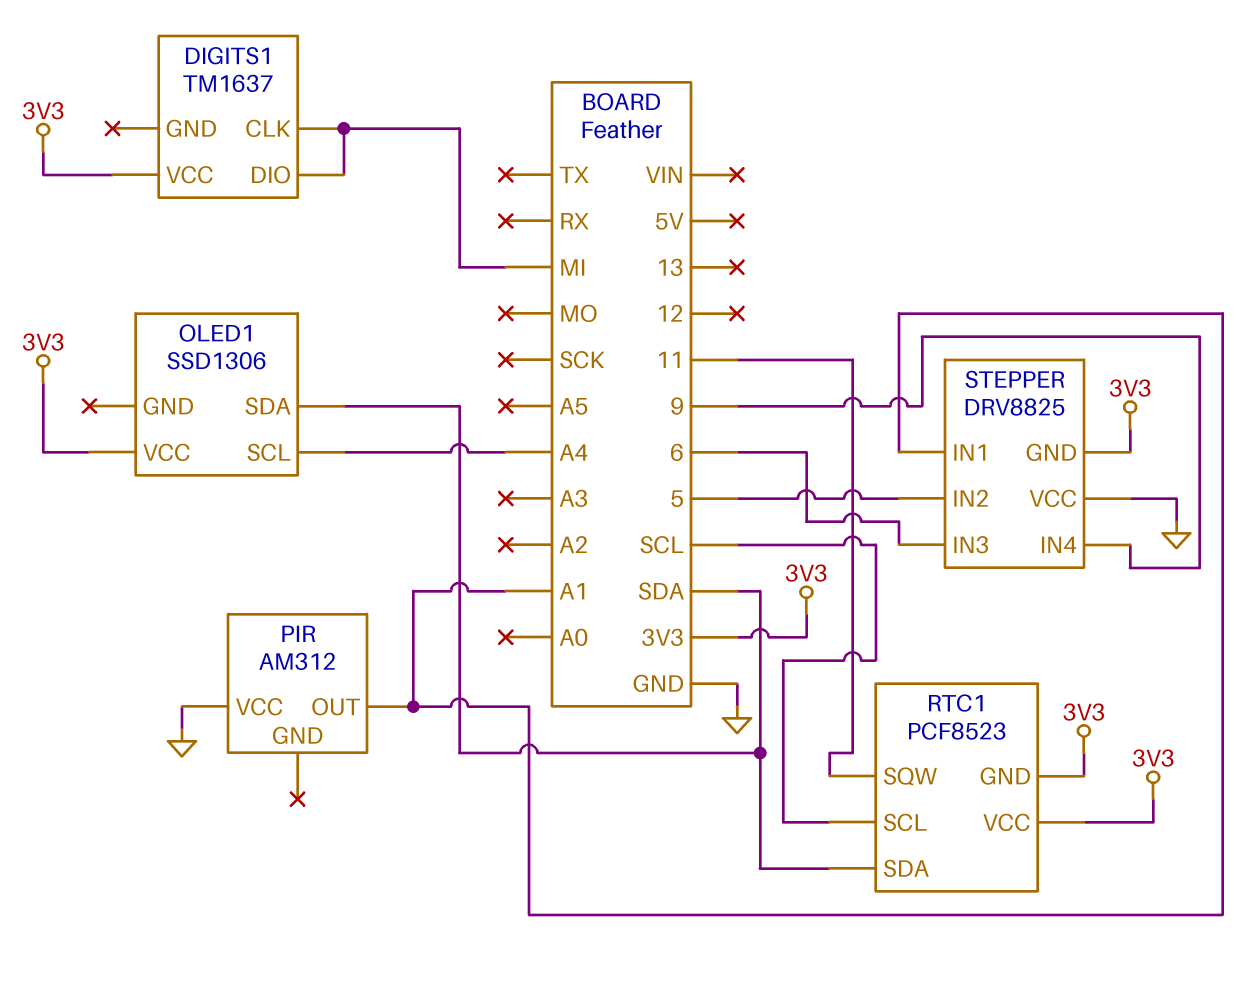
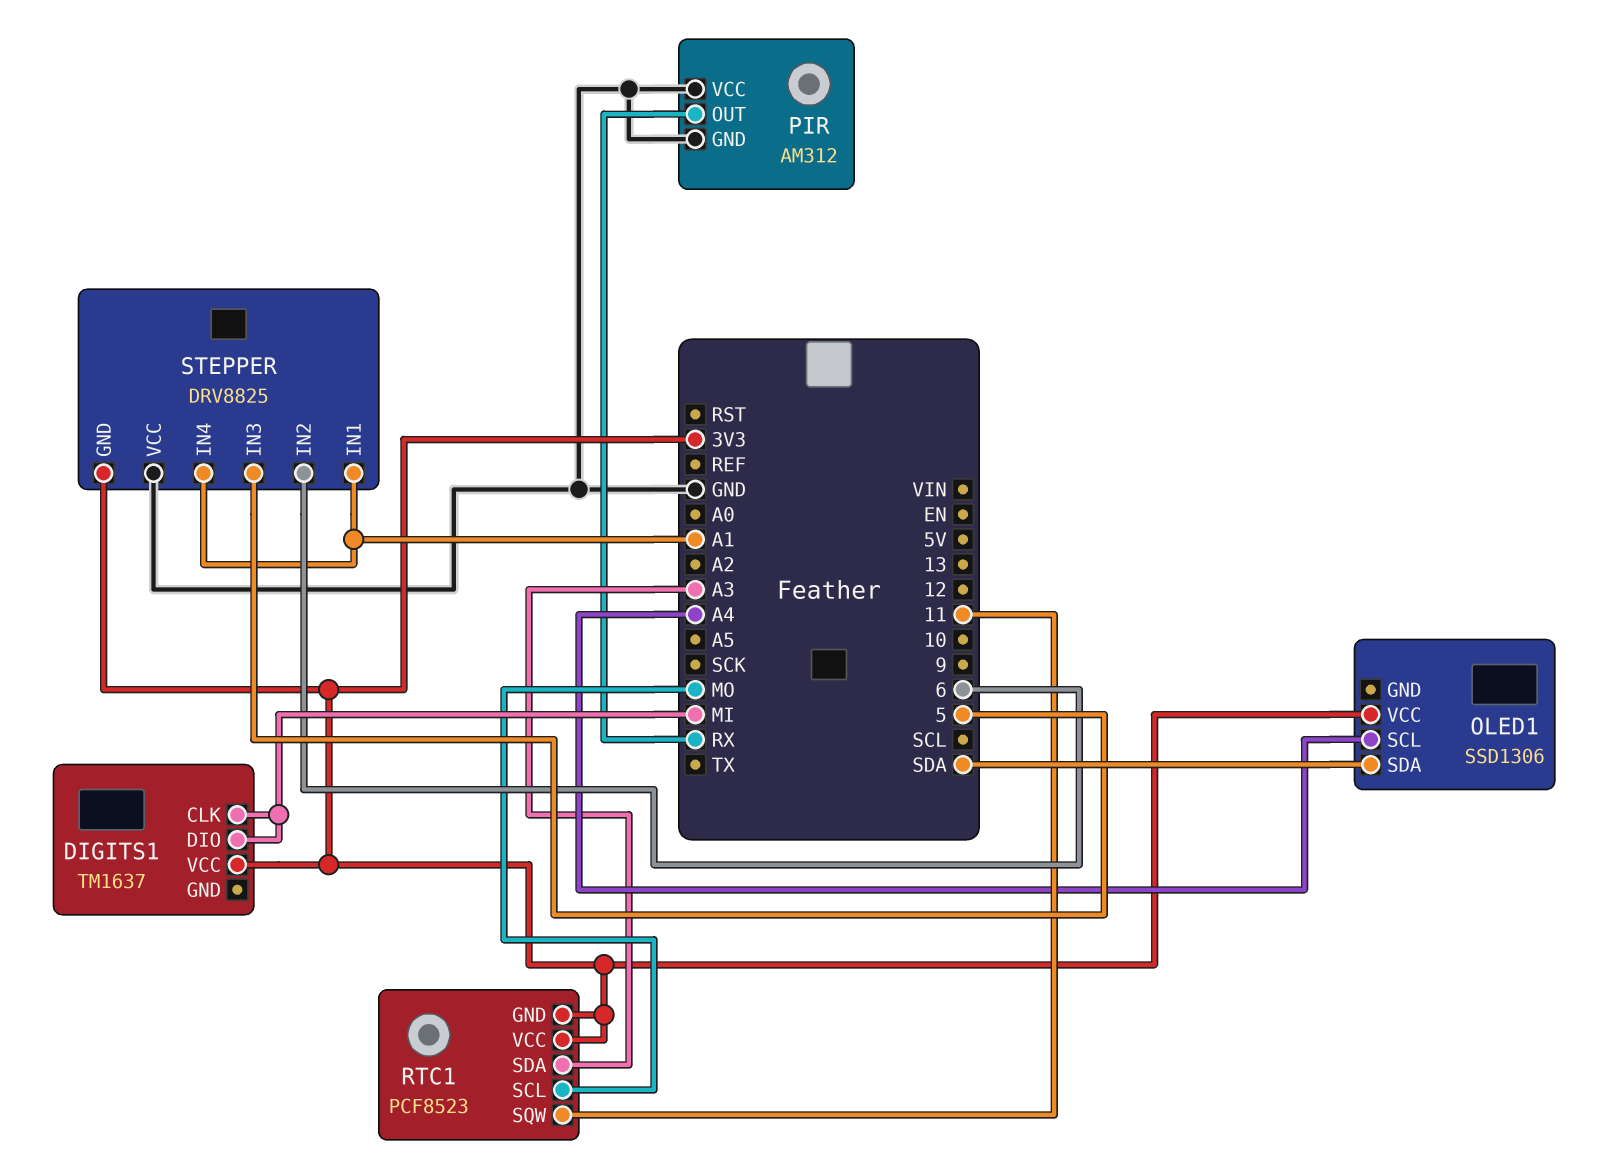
PIR pin GND: none -> GND
PIR pin OUT: A1 -> RX
RTC1 pin SCL: SCL -> MO
RTC1 pin SDA: SDA -> A3
STEPPER pin IN2: 5 -> 6
STEPPER pin IN3: 6 -> 5
STEPPER pin IN4: 9 -> A1

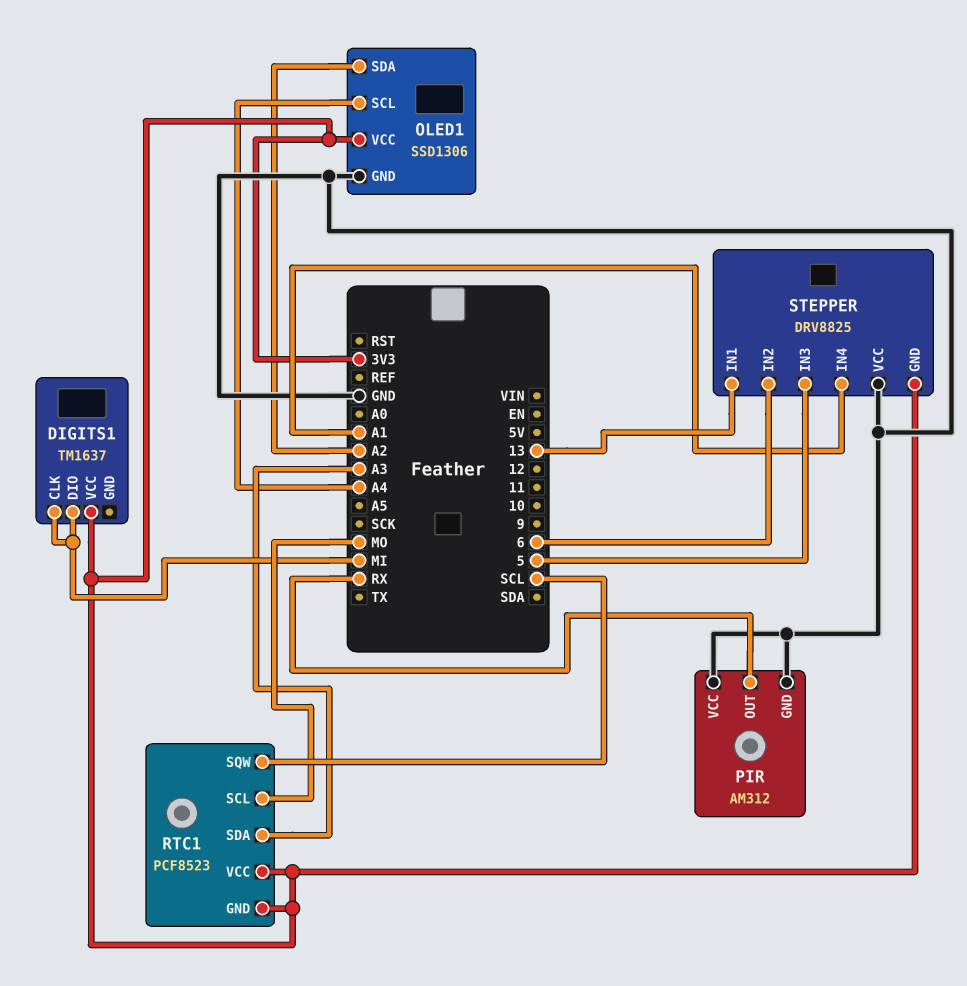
OLED1 pin GND: none -> GND
OLED1 pin SDA: SDA -> A2
RTC1 pin SQW: 11 -> SCL
STEPPER pin IN1: A1 -> 13

